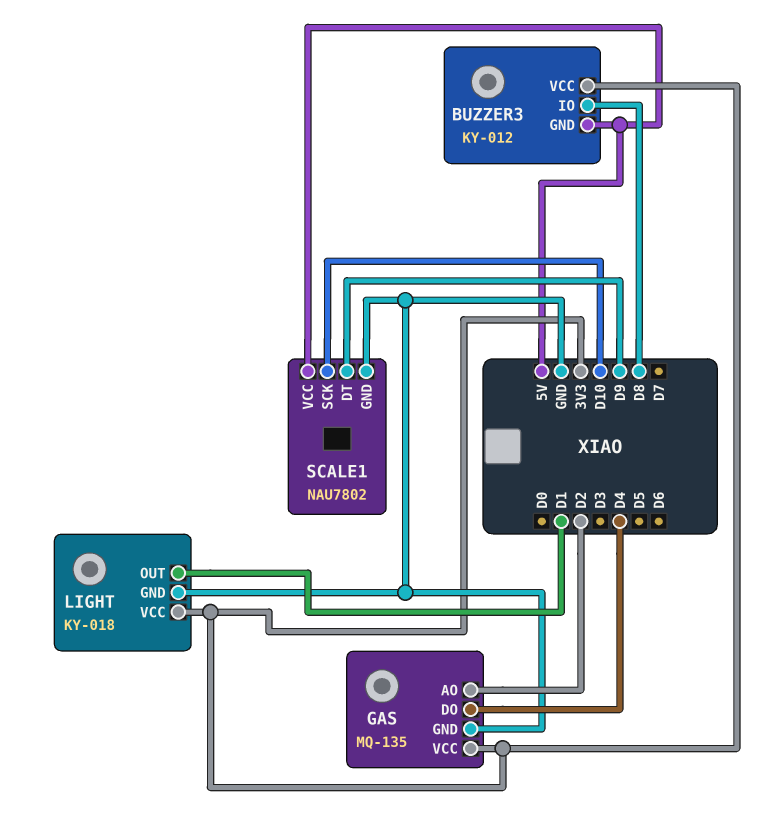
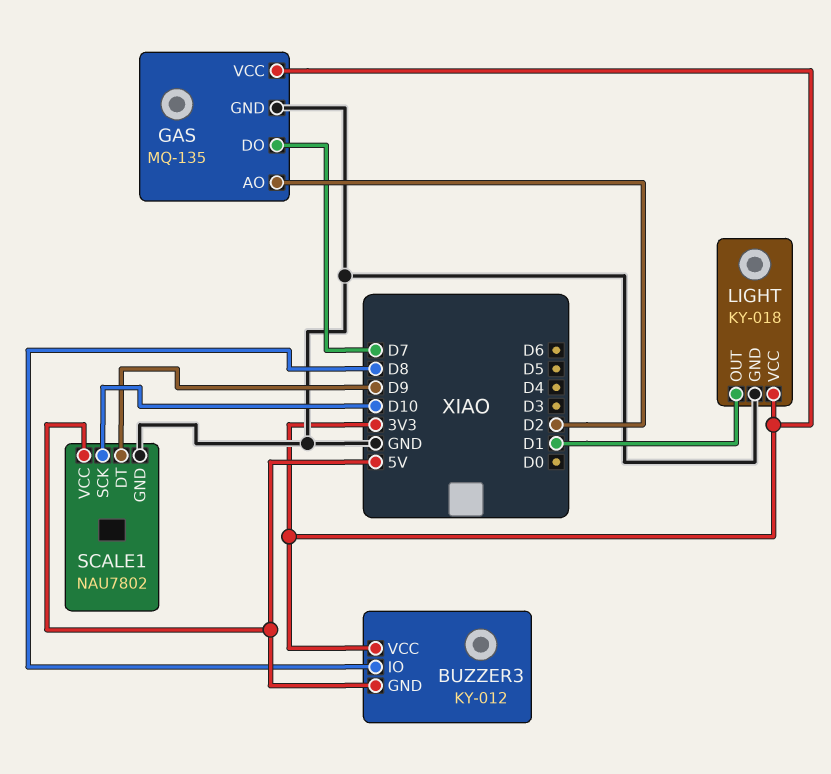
GAS pin DO: D4 -> D7

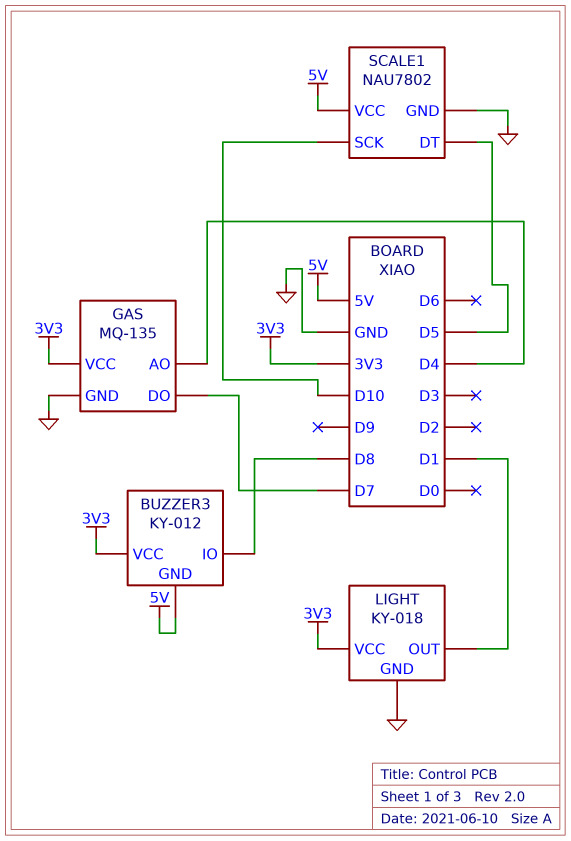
GAS pin AO: D2 -> D4
SCALE1 pin DT: D9 -> D5

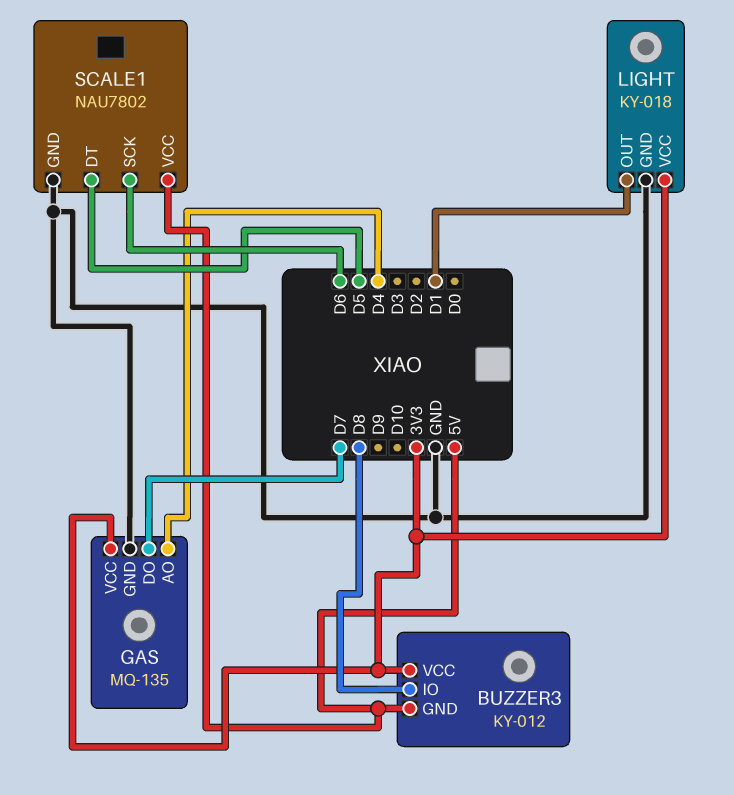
SCALE1 pin SCK: D10 -> D6

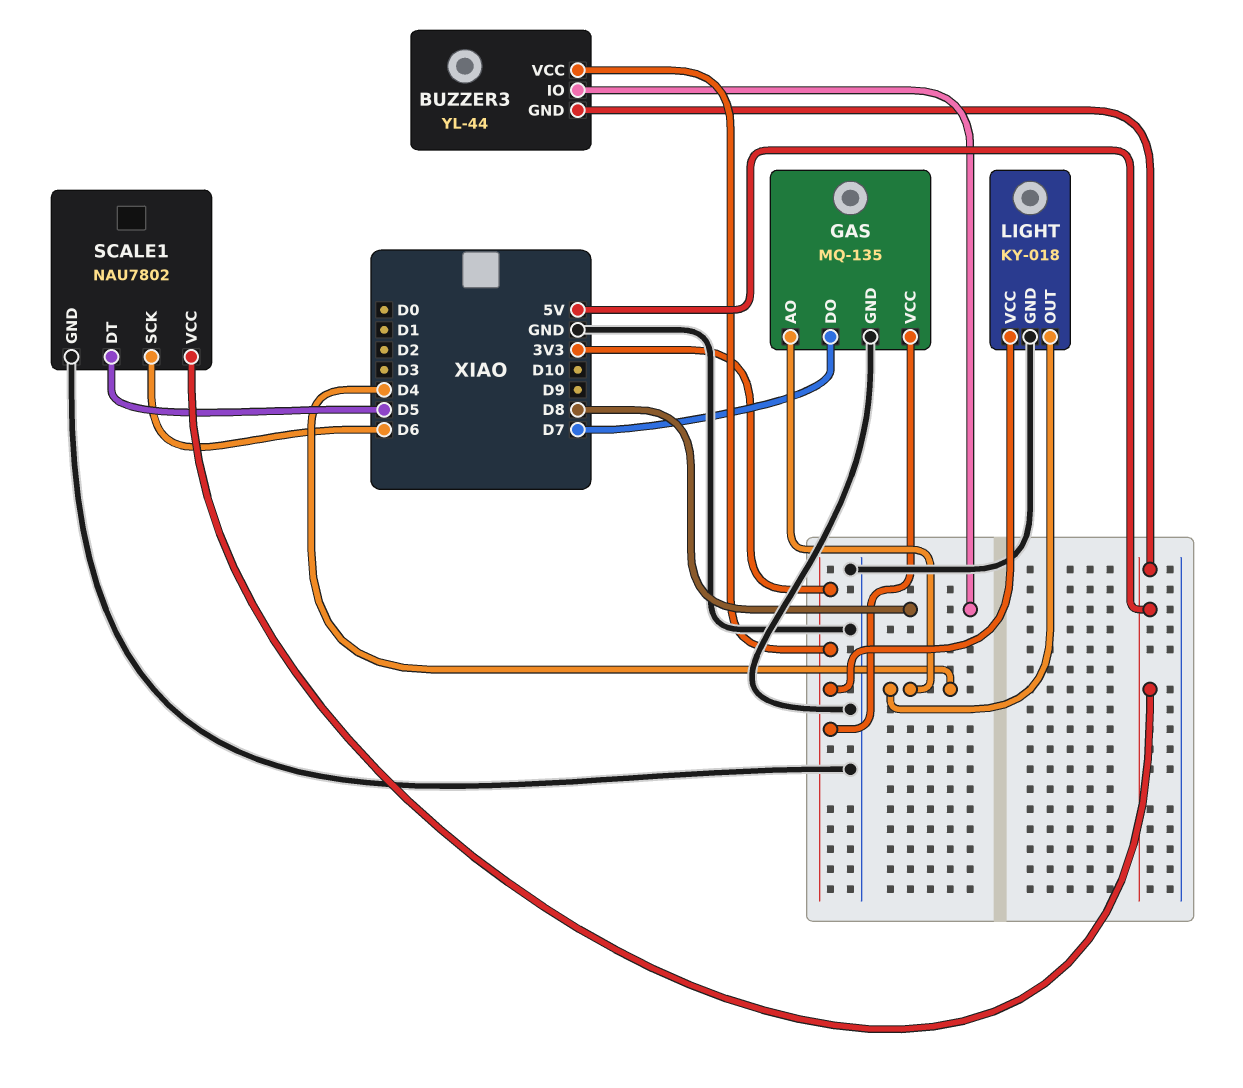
BUZZER3: KY-012 -> YL-44
LIGHT pin OUT: D1 -> D4

